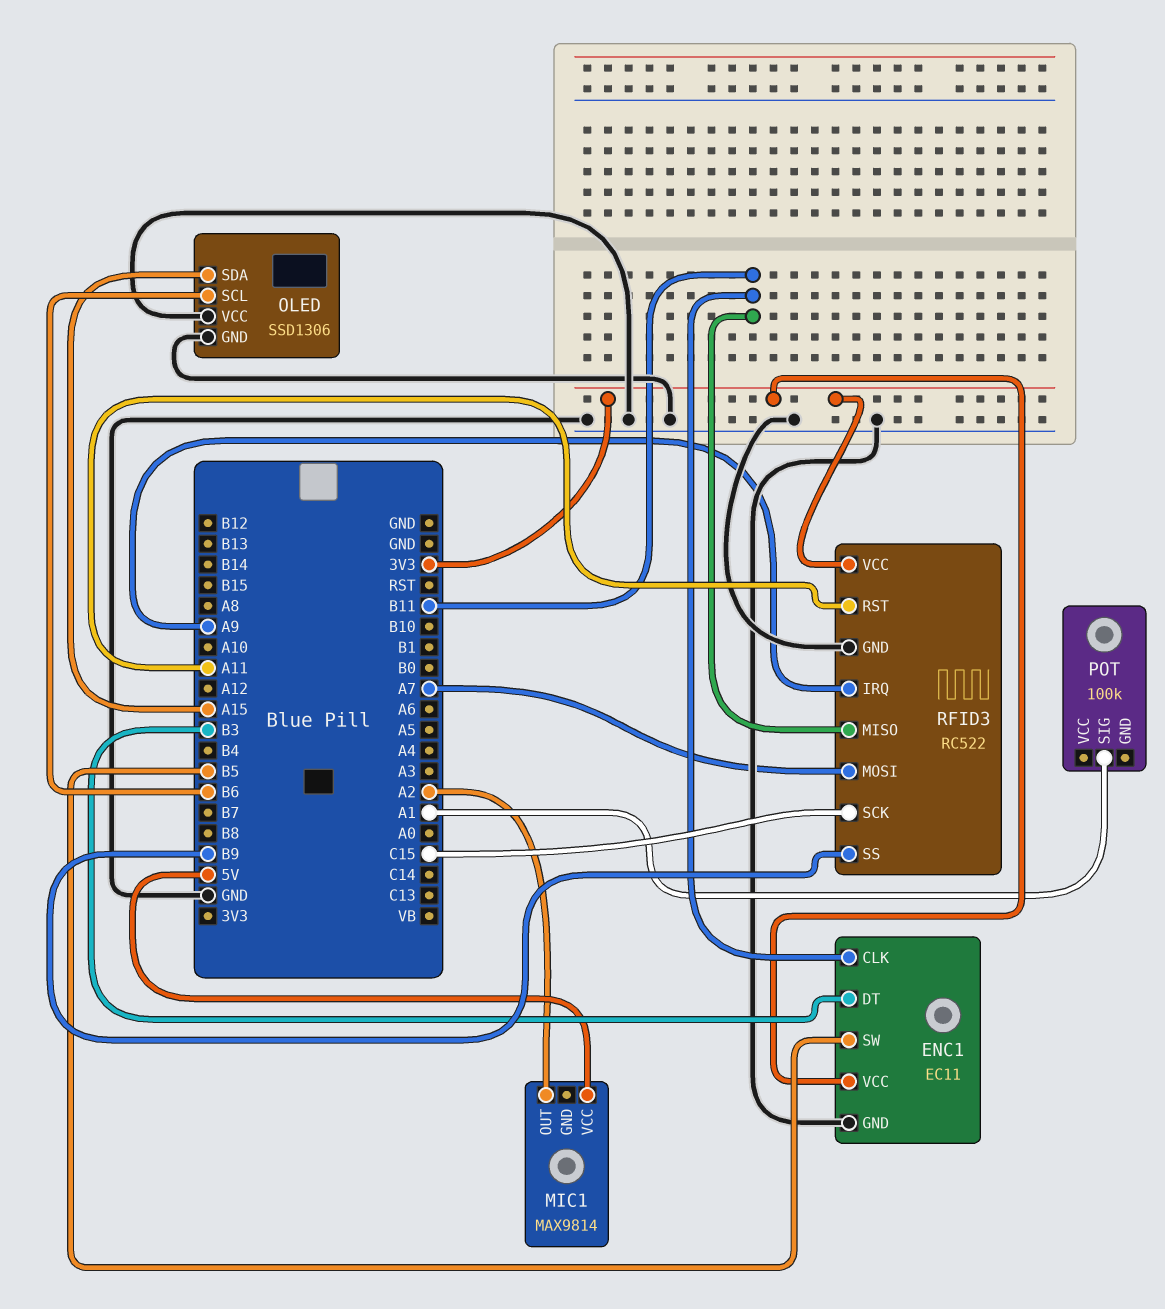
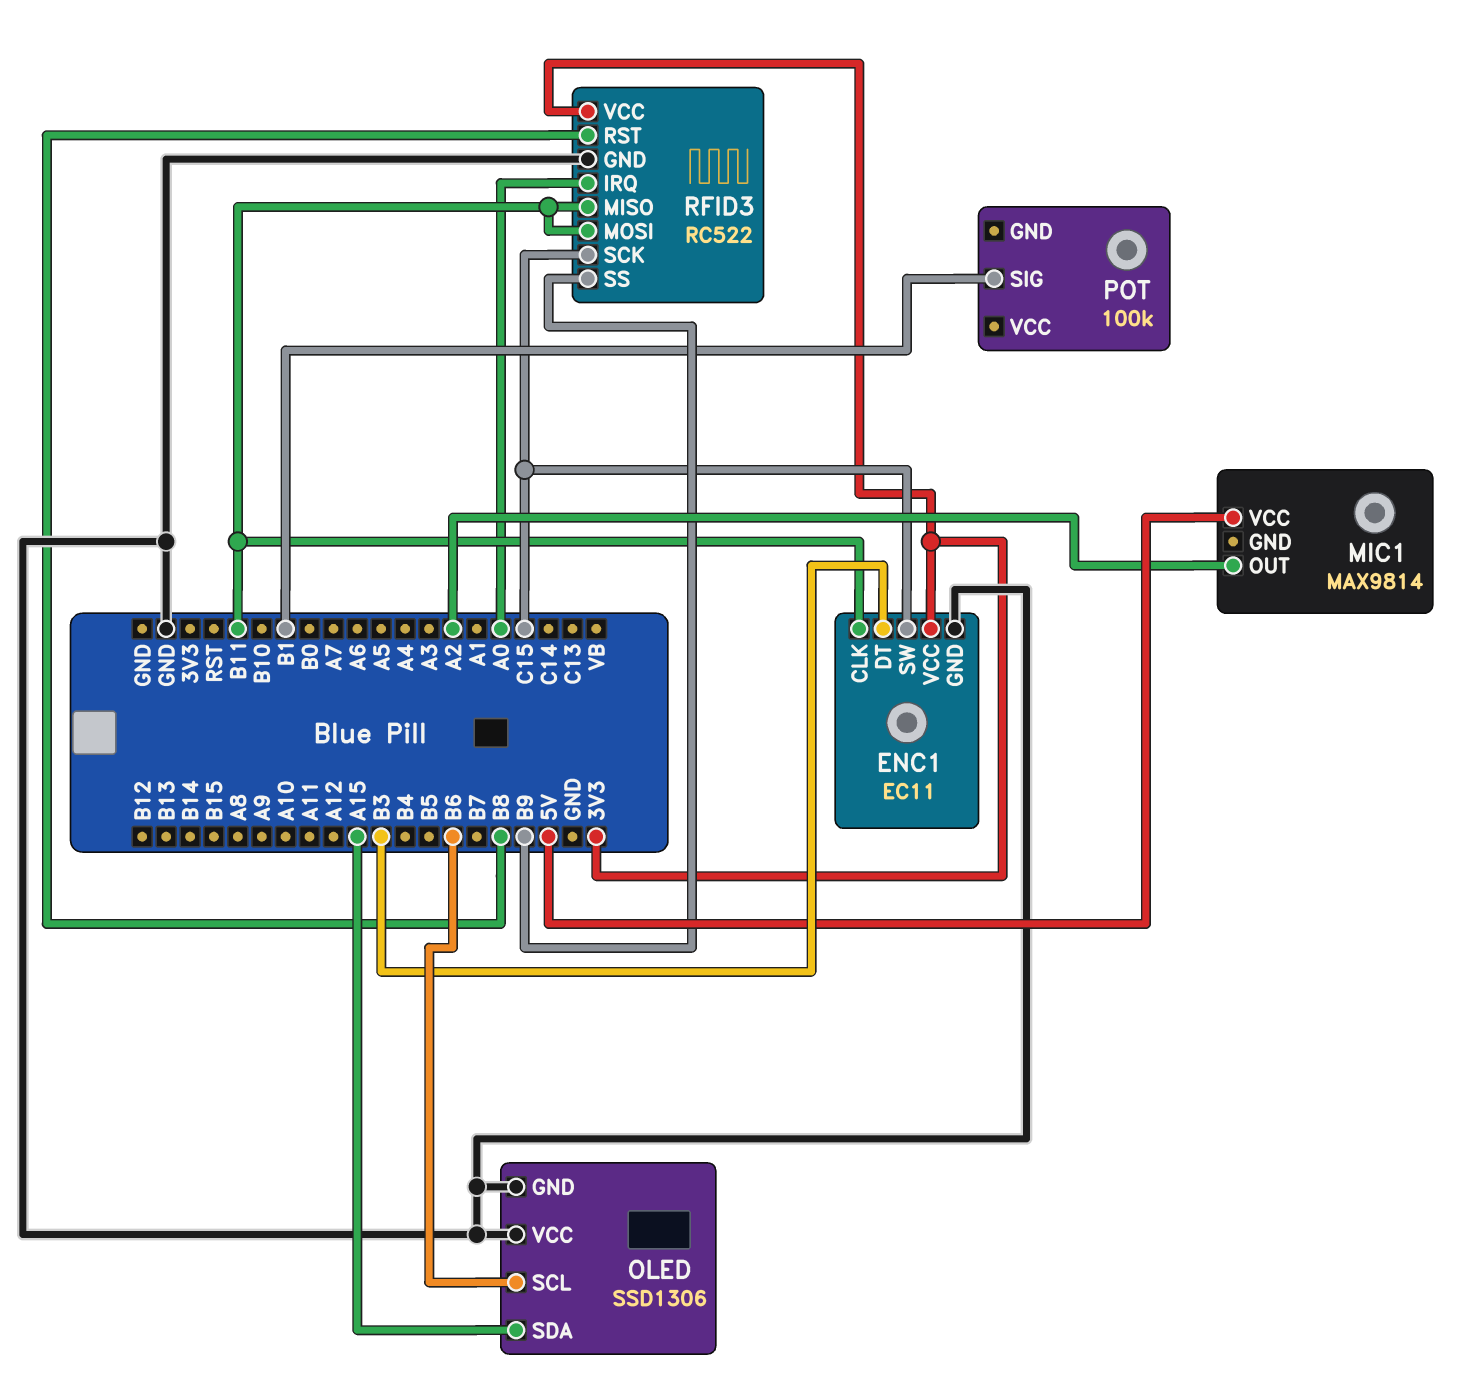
ENC1 pin SW: B5 -> C15
POT pin SIG: A1 -> B1
RFID3 pin IRQ: A9 -> A0
RFID3 pin MOSI: A7 -> B11
RFID3 pin RST: A11 -> B8

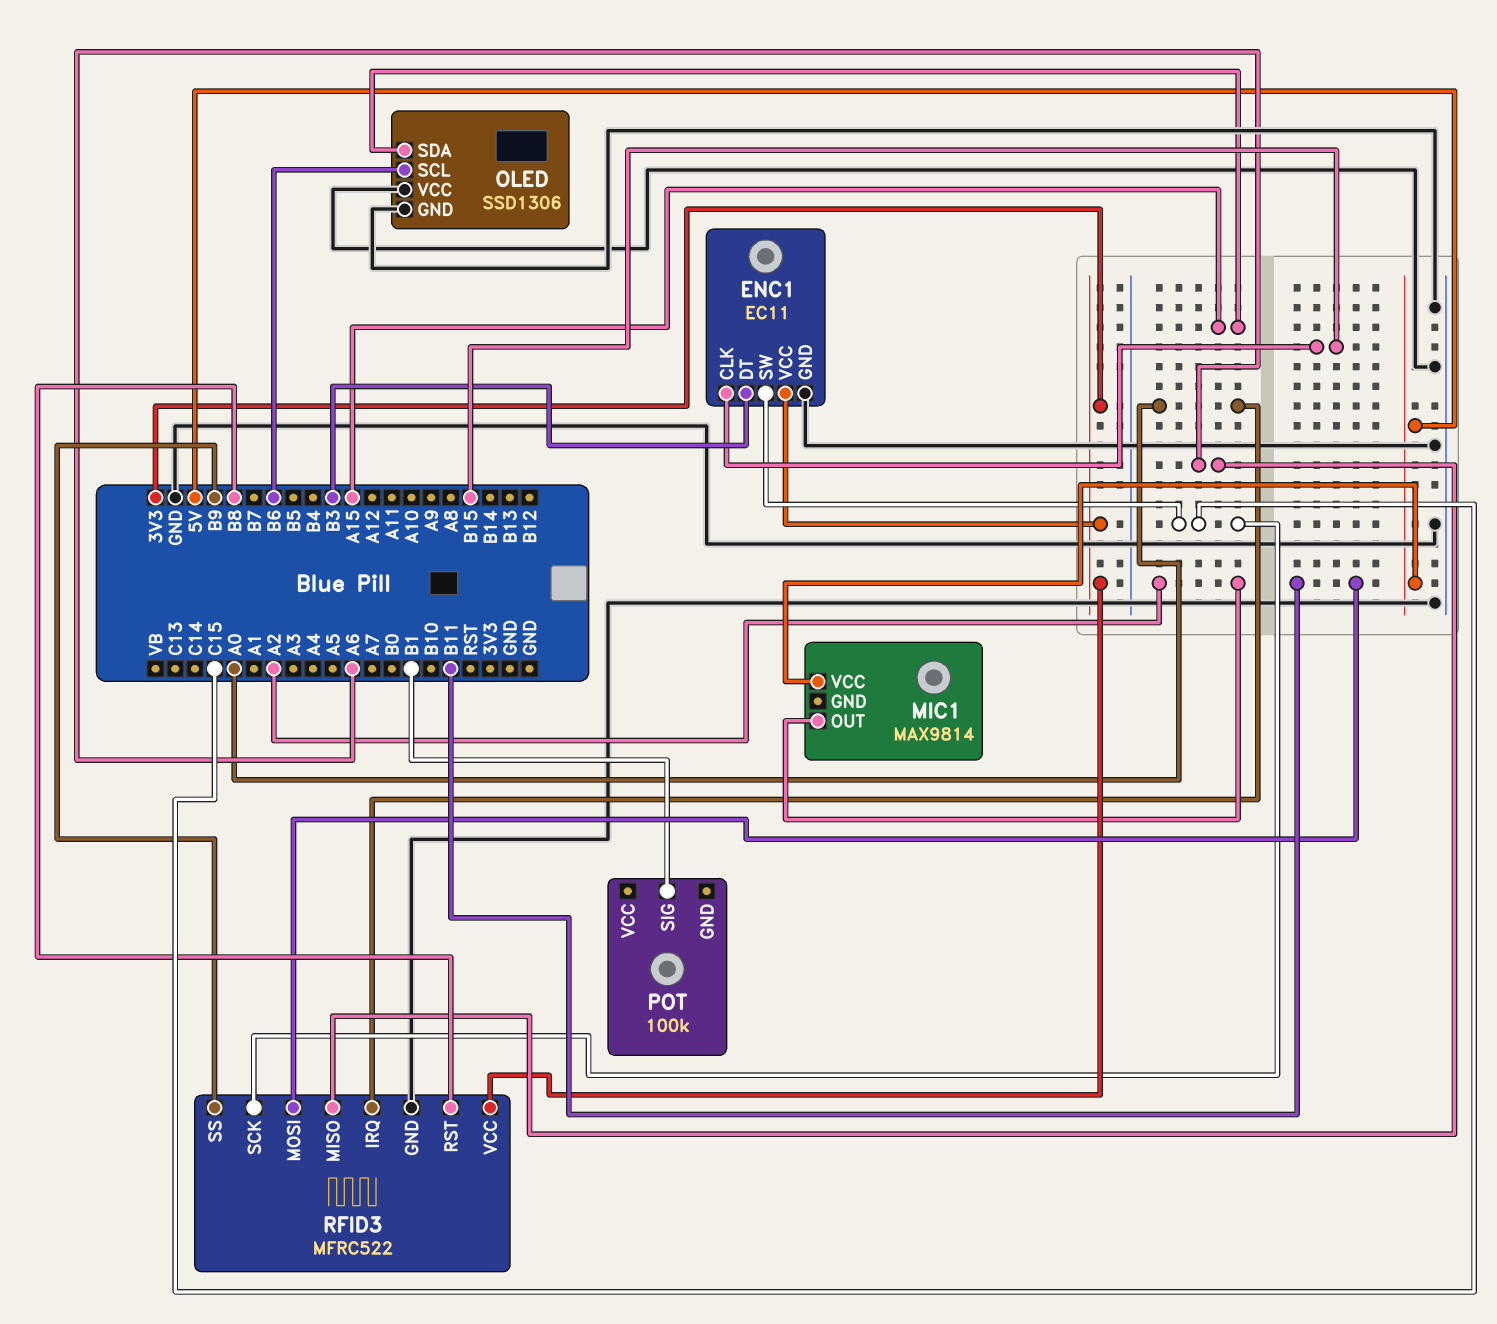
ENC1 pin CLK: B11 -> B15
RFID3: RC522 -> MFRC522
RFID3 pin MISO: B11 -> A6

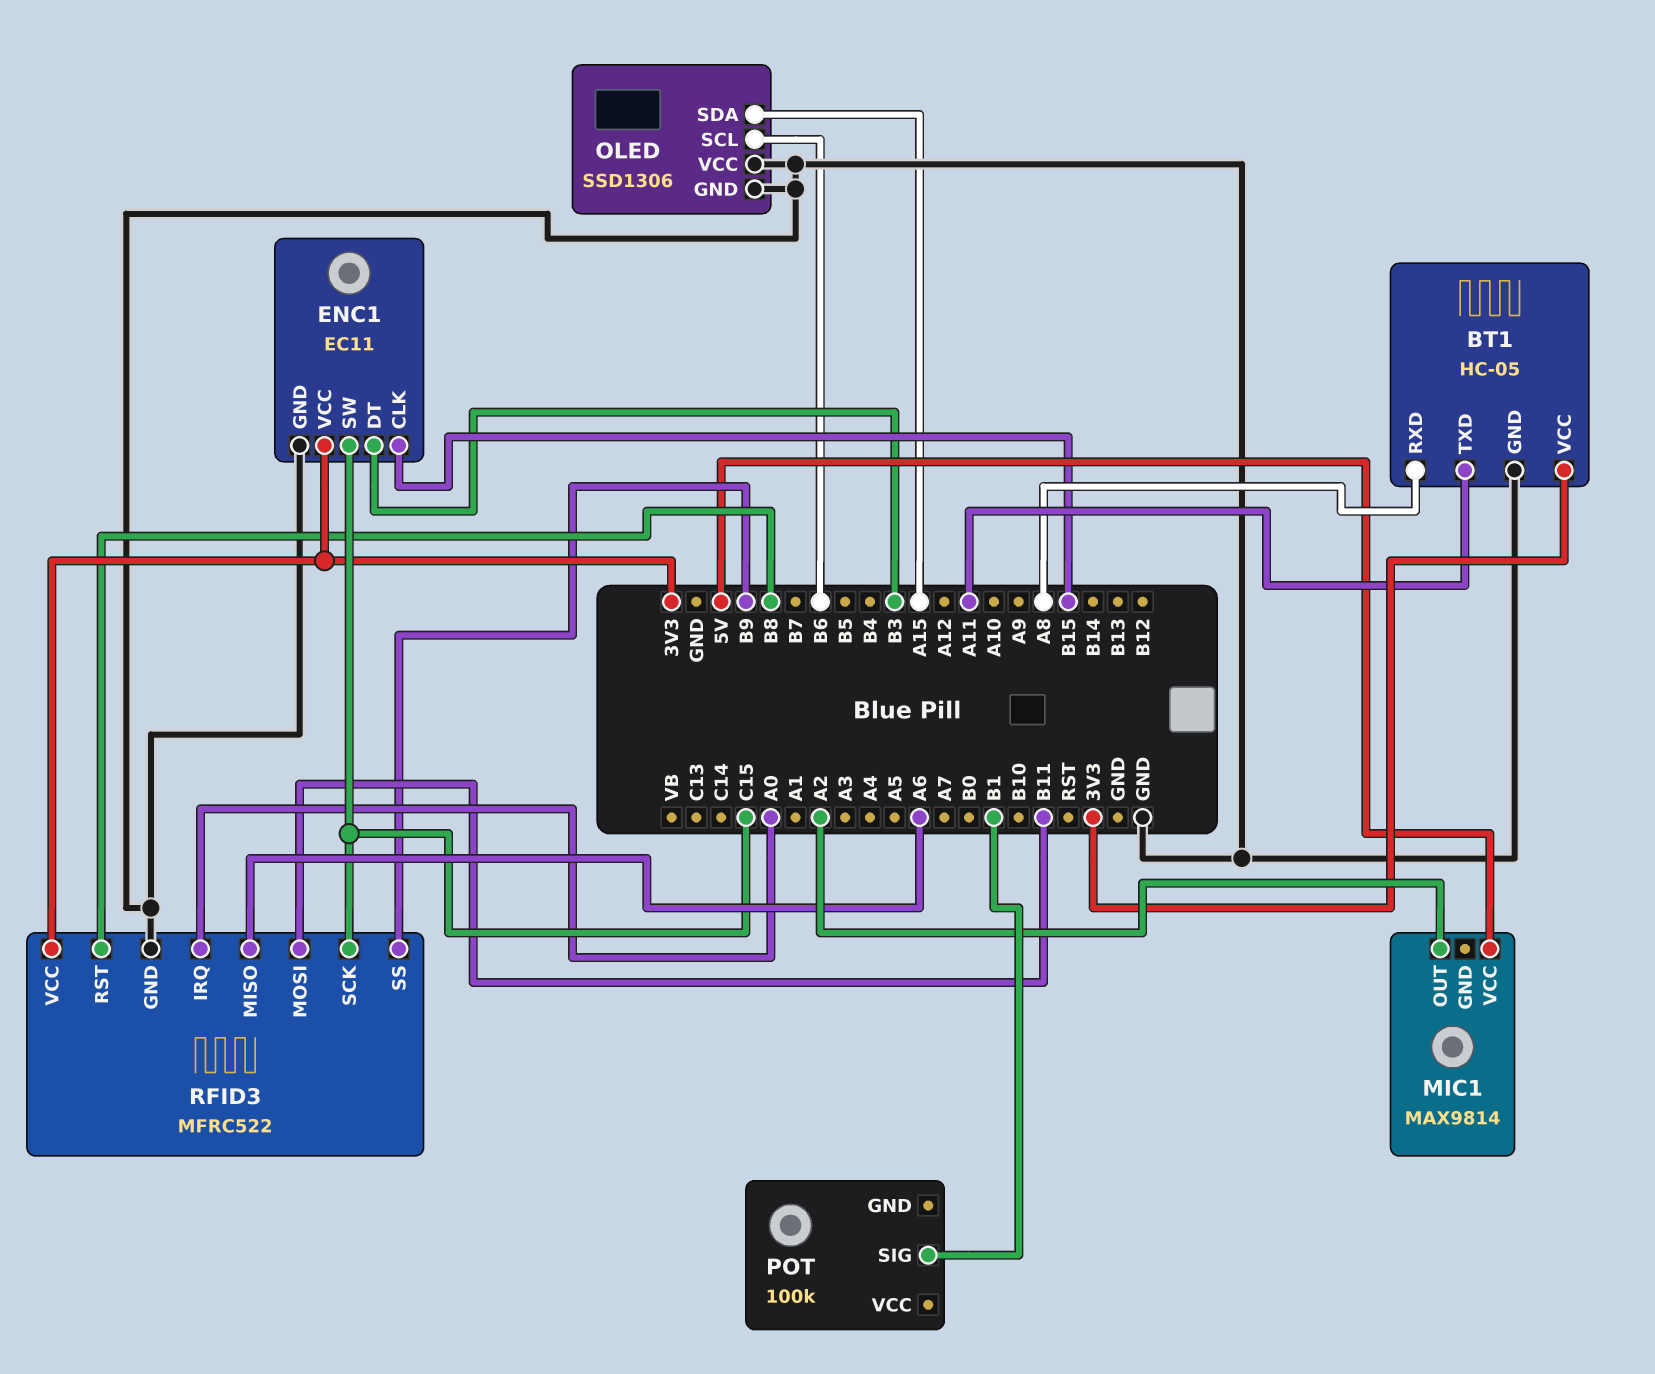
BT1: none -> HC-05
BT1 pin GND: none -> GND
BT1 pin RXD: none -> A8
BT1 pin TXD: none -> A11
BT1 pin VCC: none -> 3V3

